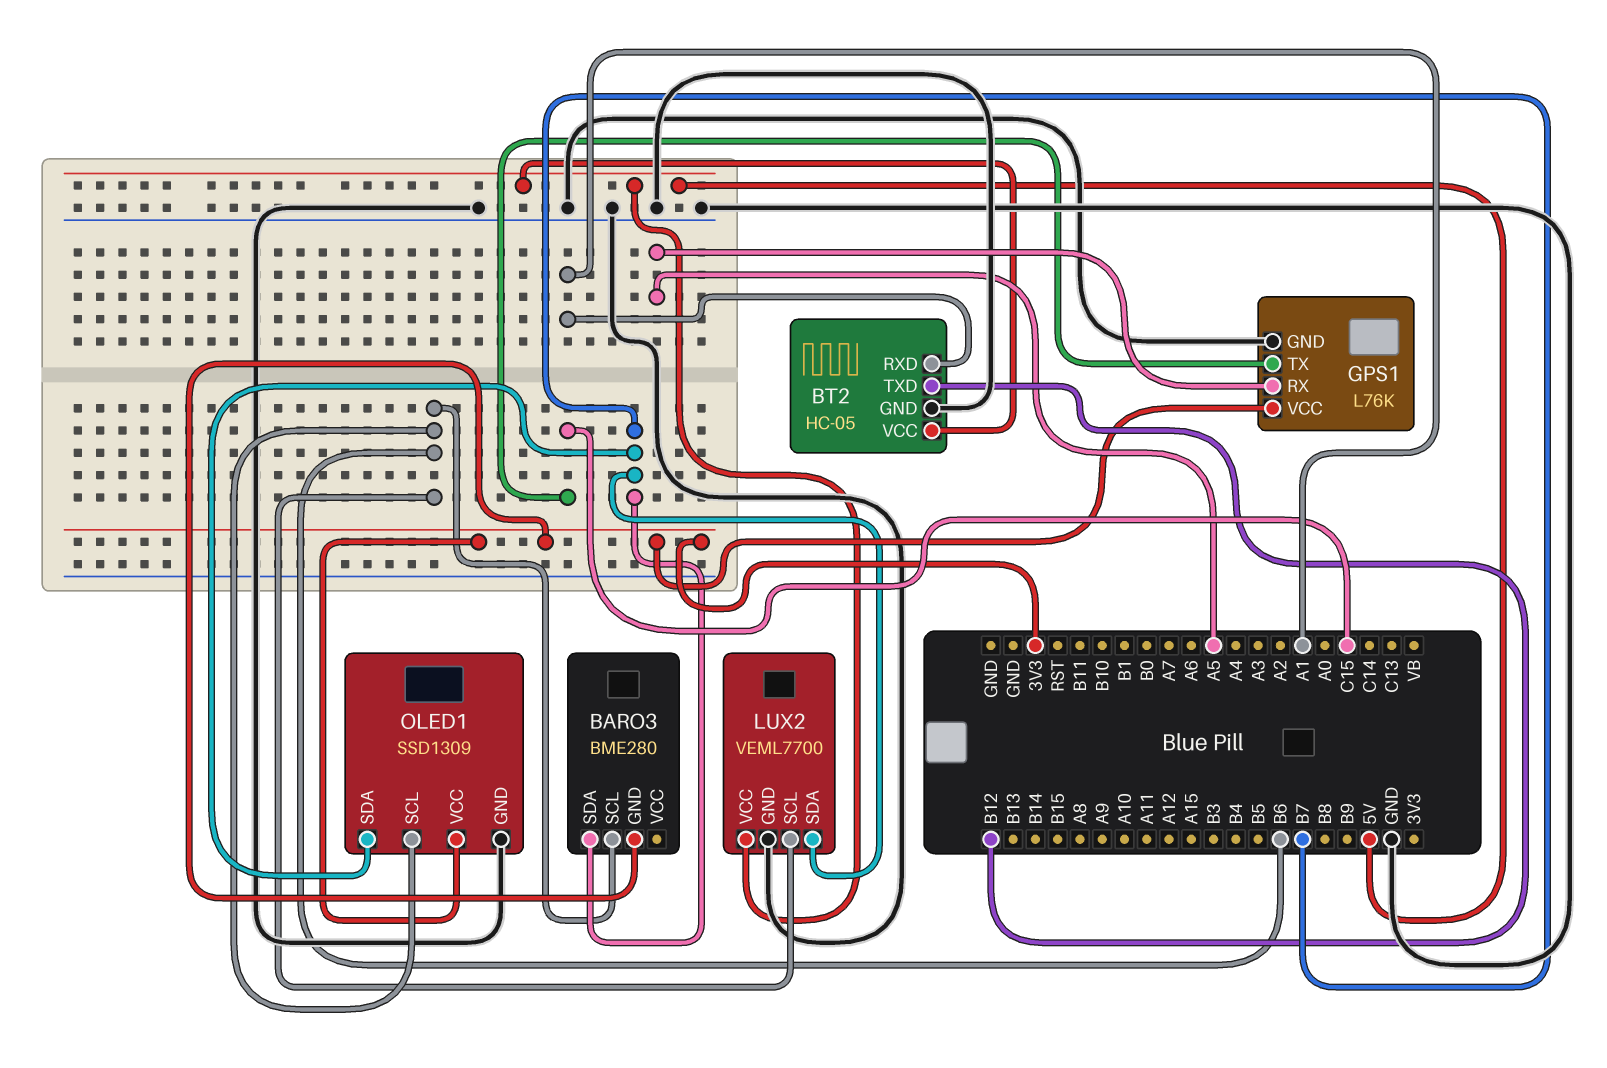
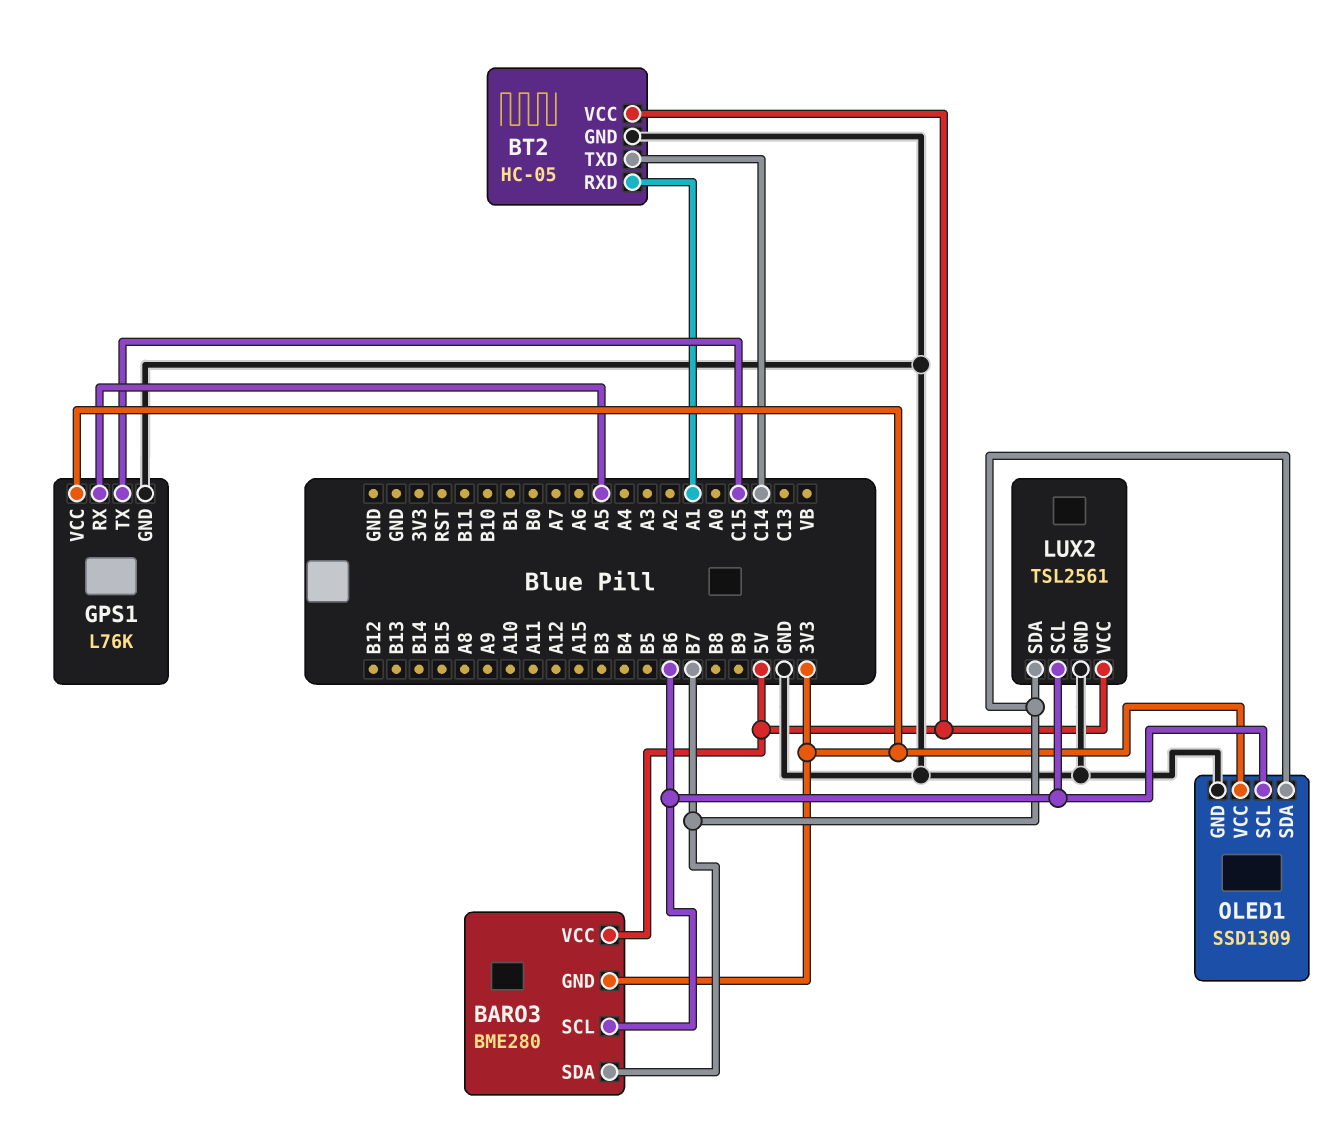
BARO3 pin VCC: none -> 5V
BT2 pin TXD: B12 -> C14
LUX2: VEML7700 -> TSL2561

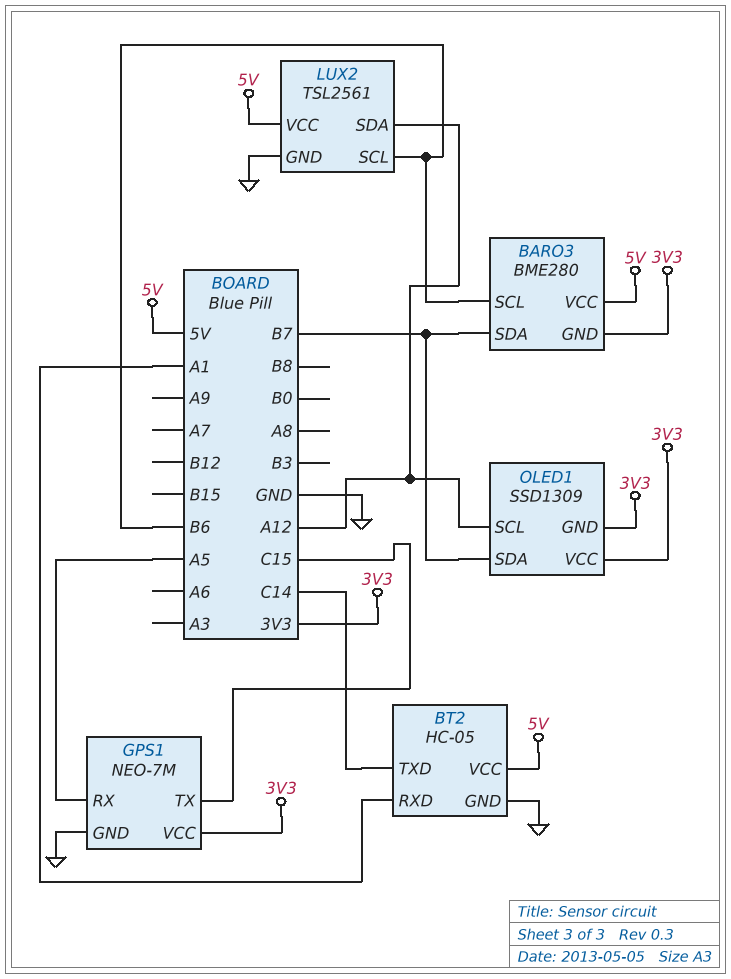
GPS1: L76K -> NEO-7M
LUX2 pin SDA: B7 -> A12
OLED1 pin GND: GND -> 3V3
OLED1 pin SCL: B6 -> A12

